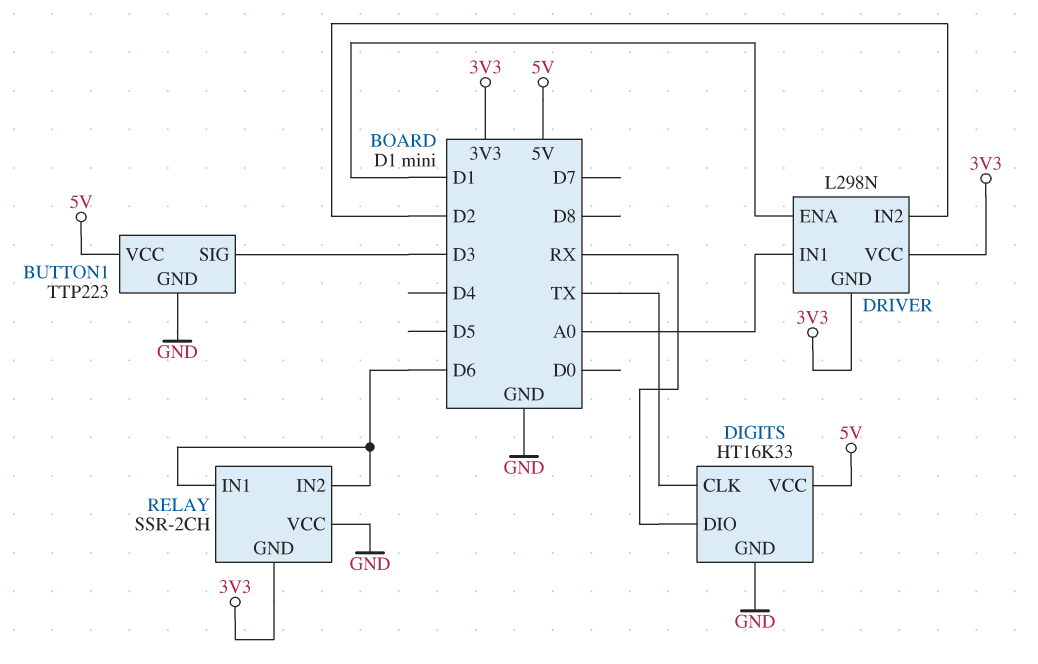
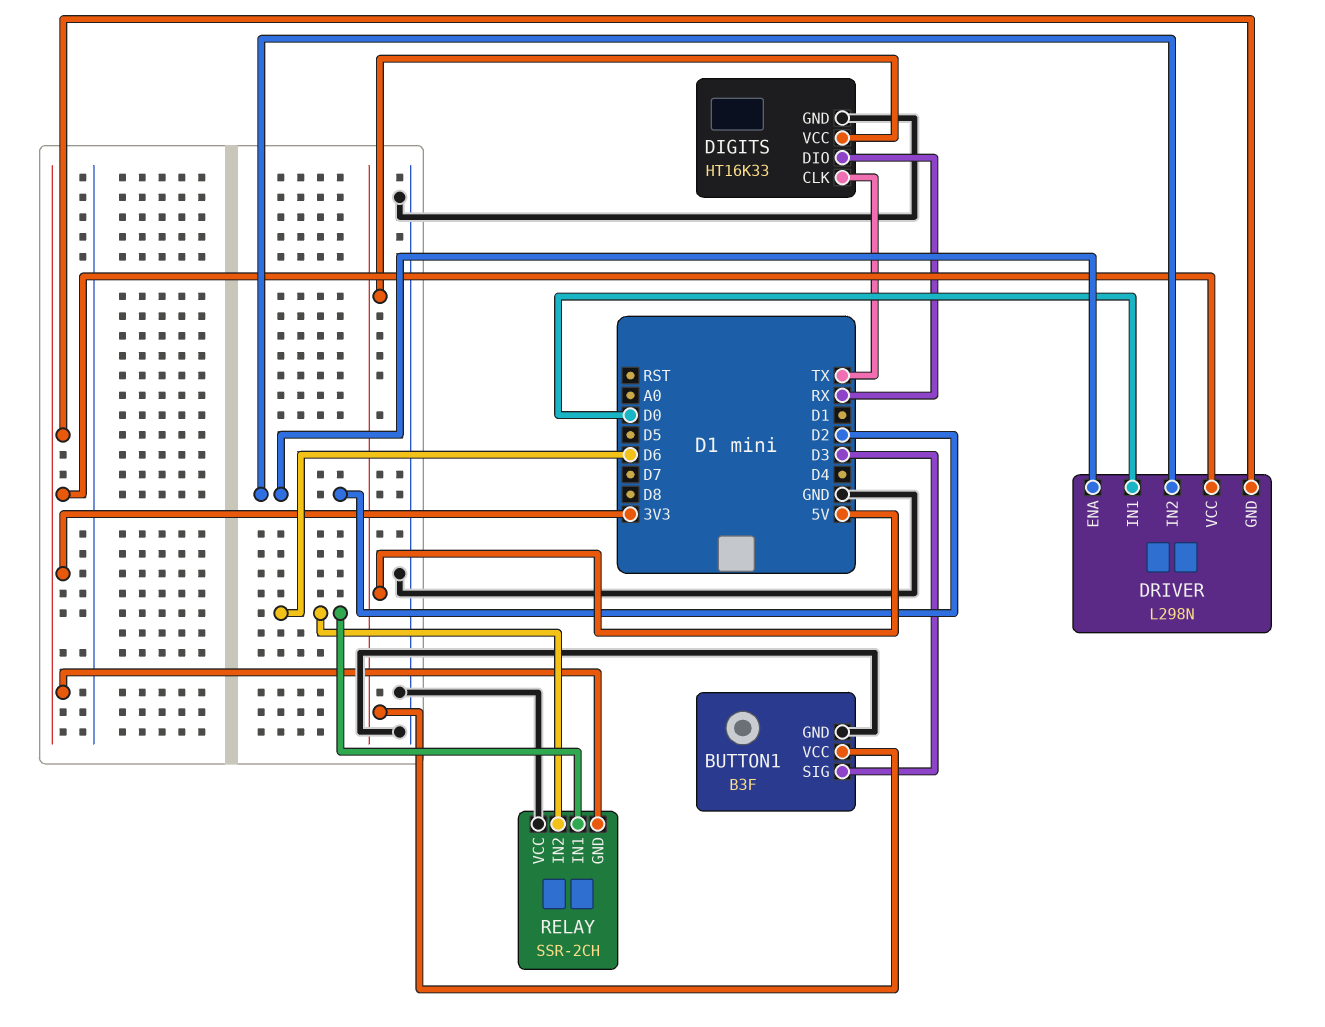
BUTTON1: TTP223 -> B3F
DRIVER pin ENA: D1 -> D2
DRIVER pin IN1: A0 -> D0

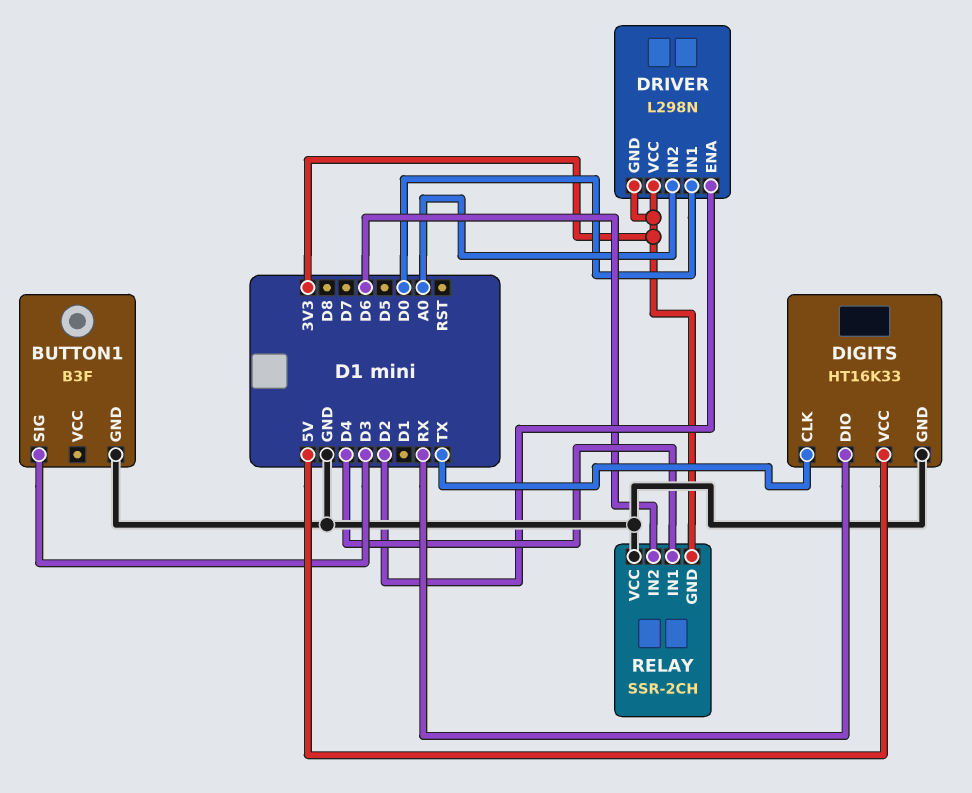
BUTTON1 pin VCC: 5V -> none
DRIVER pin IN2: D2 -> A0
RELAY pin IN1: D6 -> D4

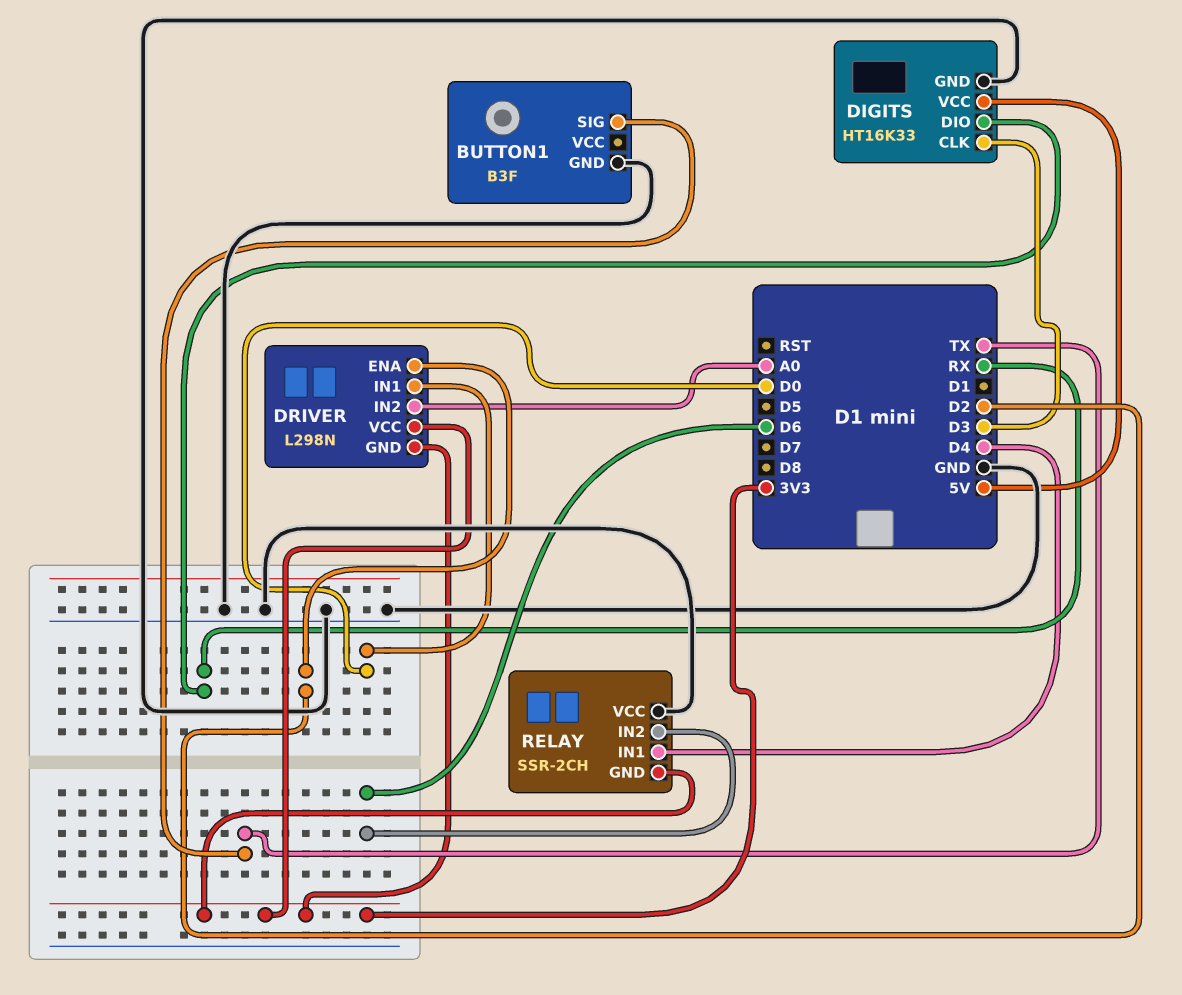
BUTTON1 pin SIG: D3 -> TX
DIGITS pin CLK: TX -> D3

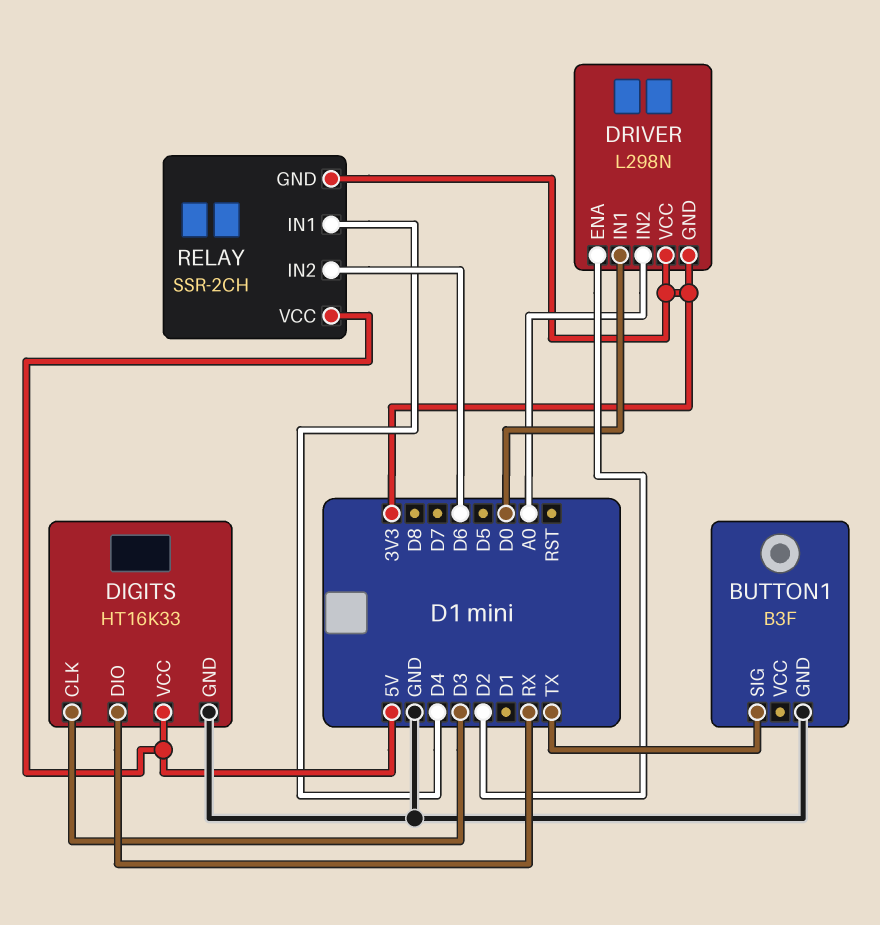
RELAY pin VCC: GND -> 5V

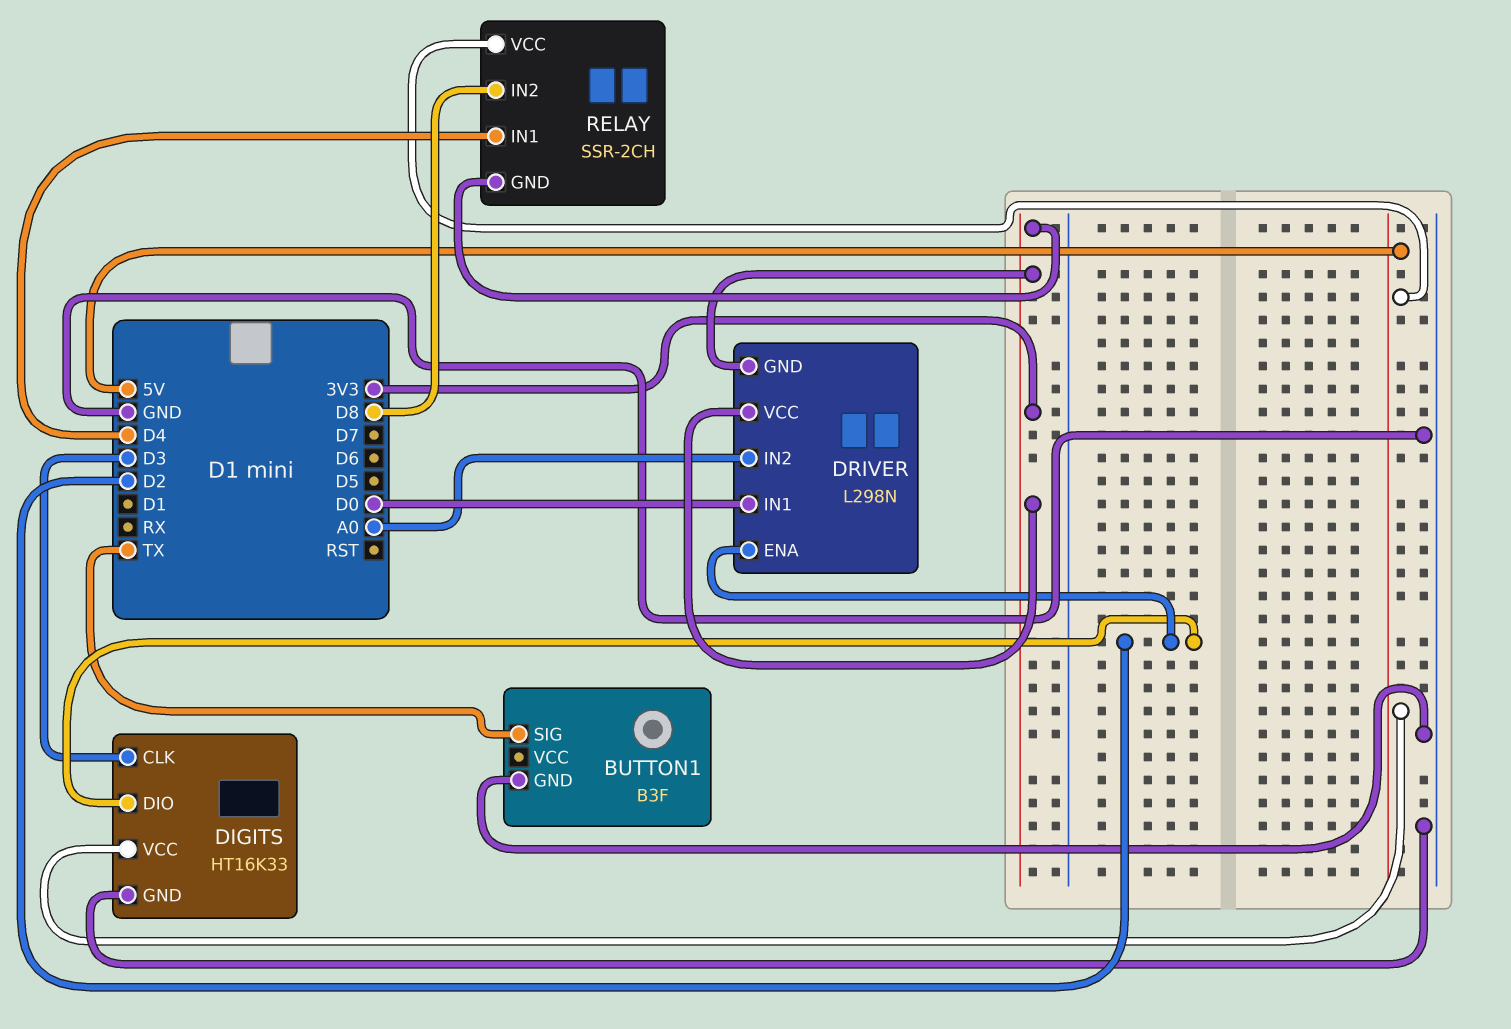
DIGITS pin DIO: RX -> D2
RELAY pin IN2: D6 -> D8

